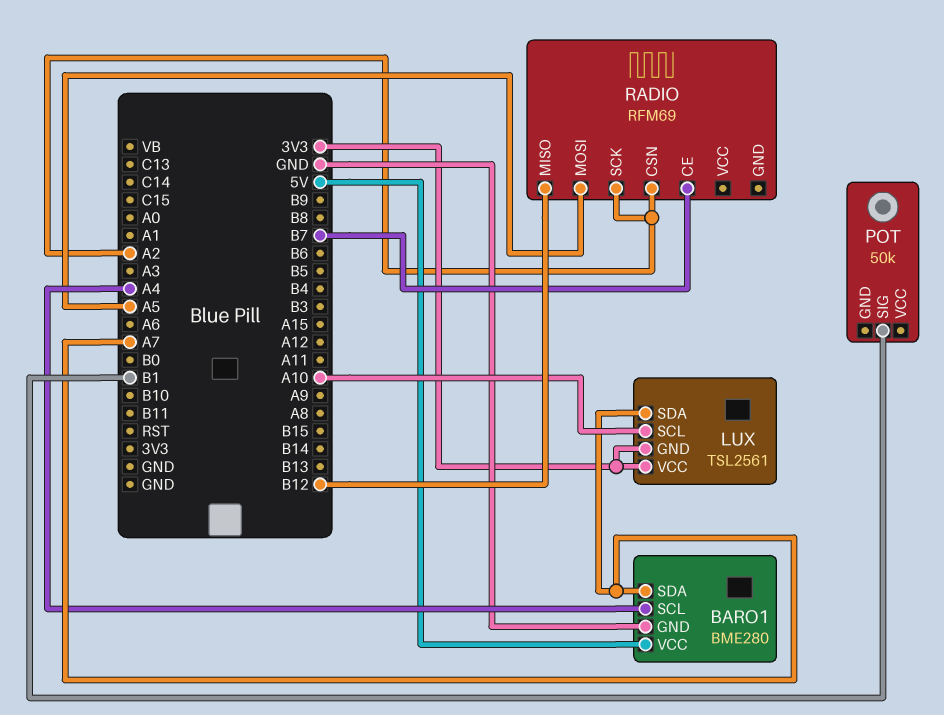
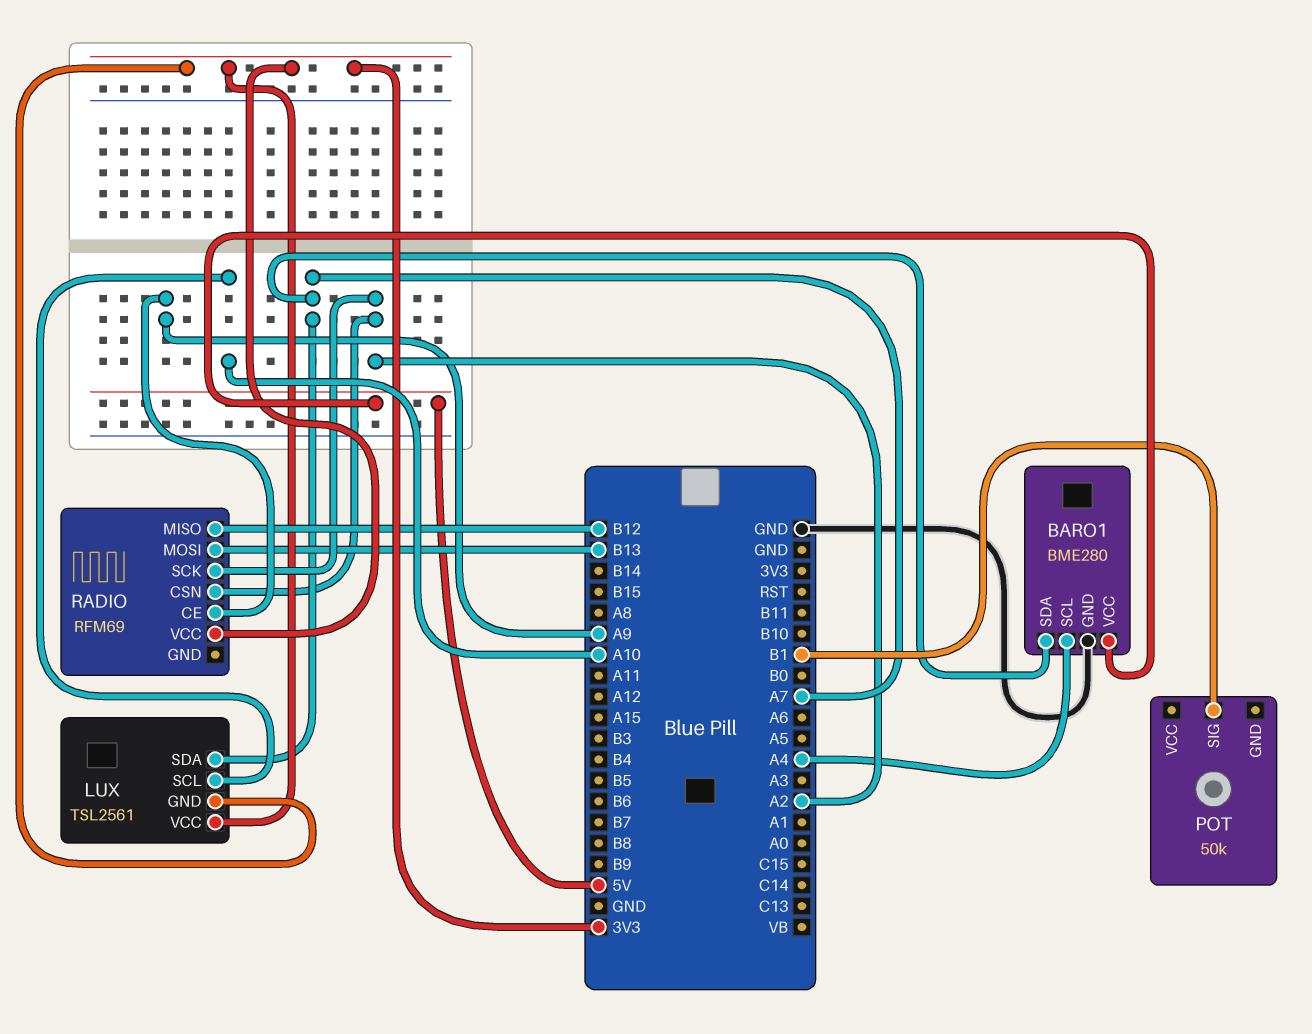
RADIO pin CE: B7 -> A9
RADIO pin MOSI: A5 -> B13
RADIO pin VCC: none -> 3V3

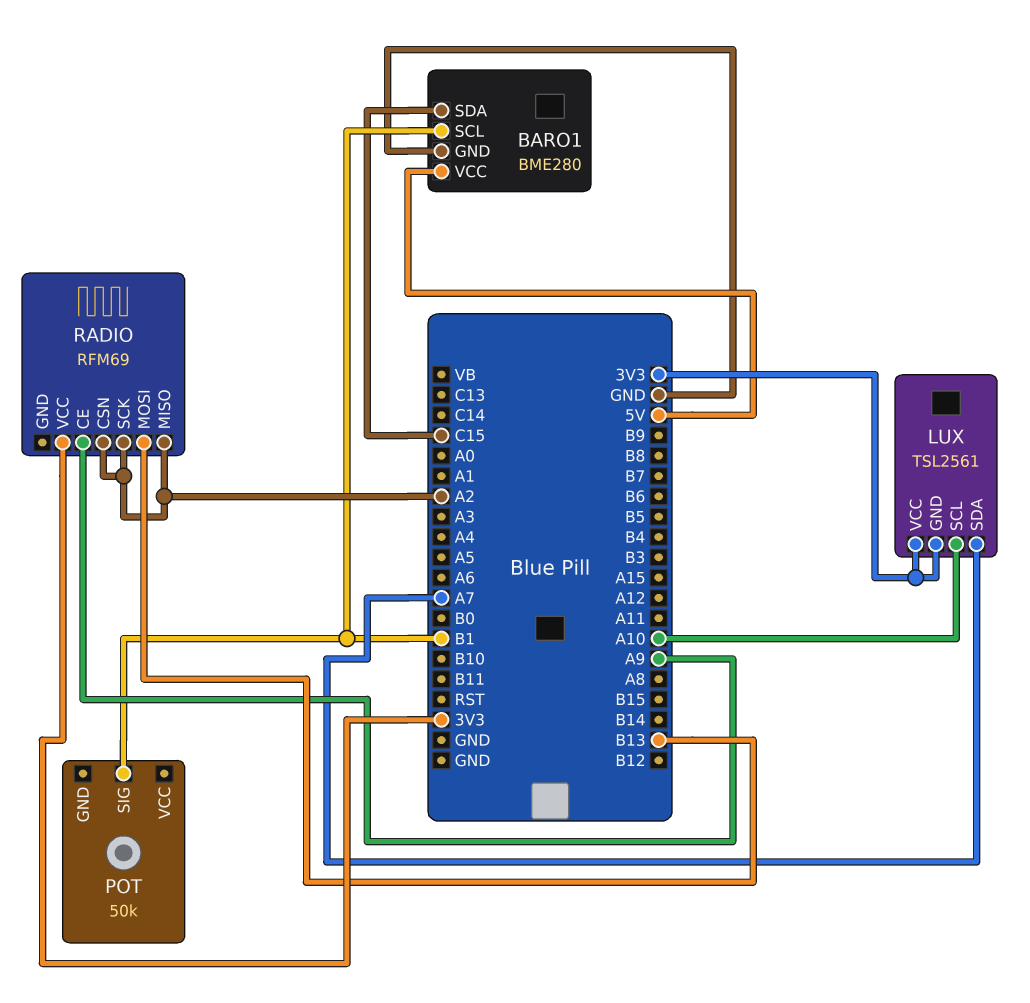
BARO1 pin SCL: A4 -> B1
BARO1 pin SDA: A7 -> C15
RADIO pin MISO: B12 -> A2

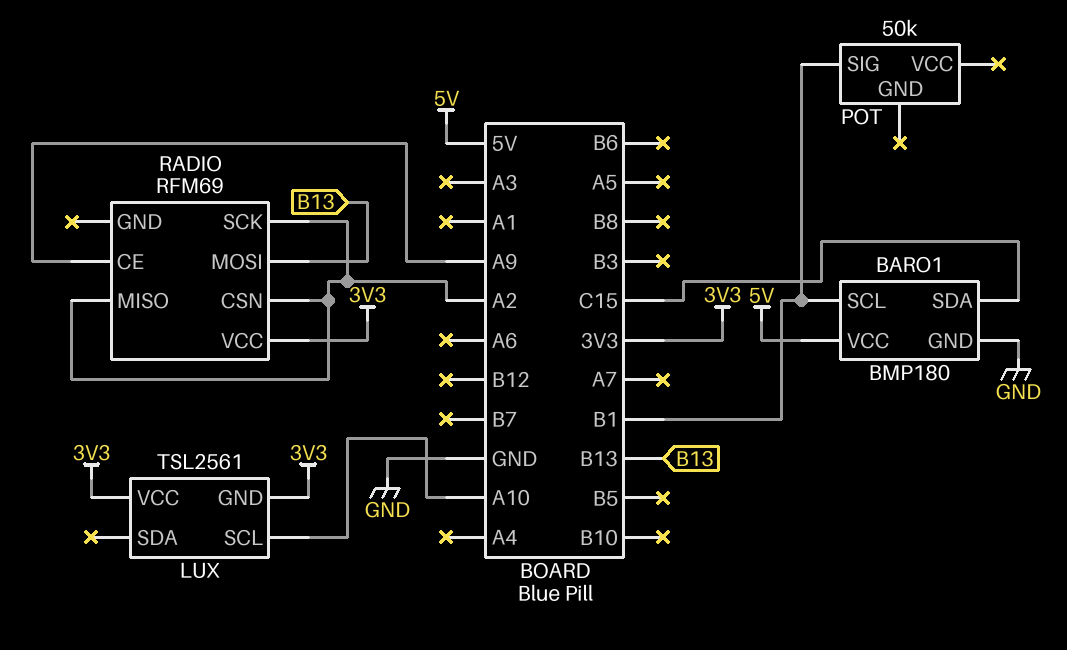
BARO1: BME280 -> BMP180
LUX pin SDA: A7 -> none

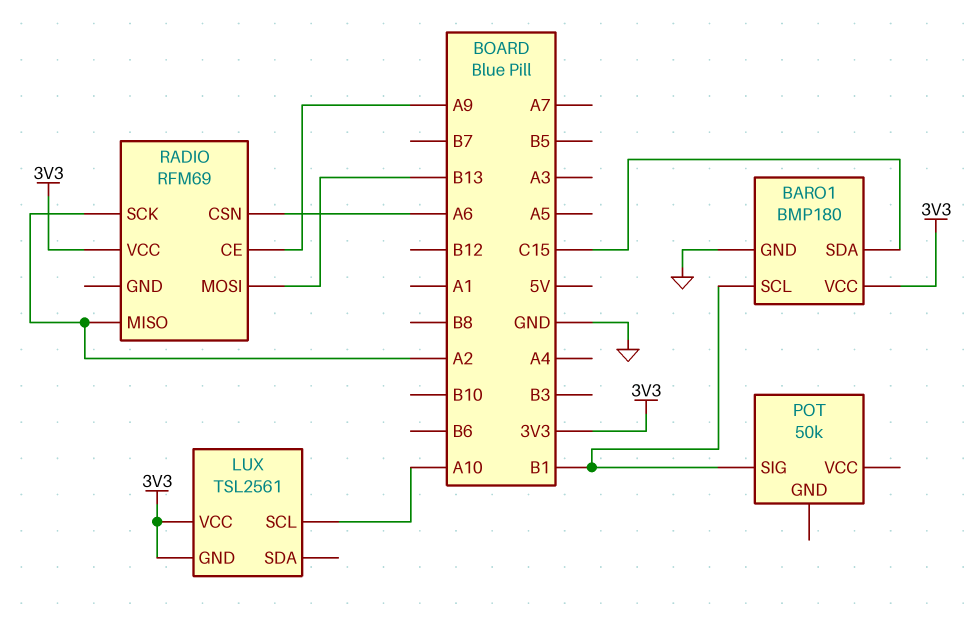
BARO1 pin VCC: 5V -> 3V3
RADIO pin CSN: A2 -> A6

